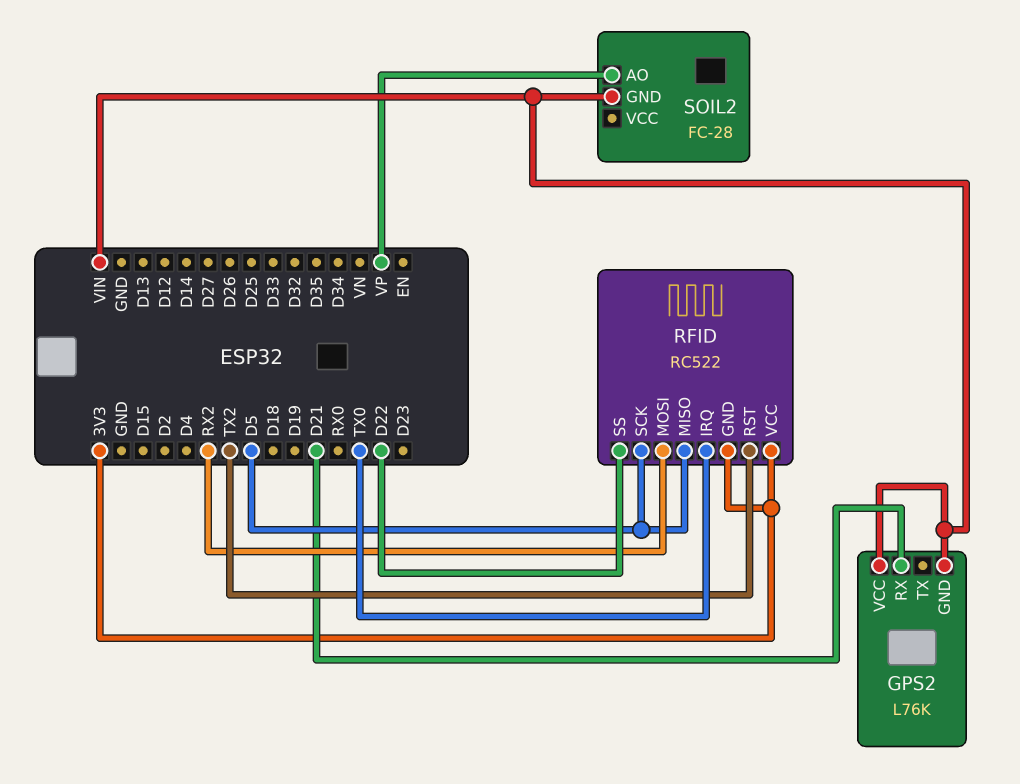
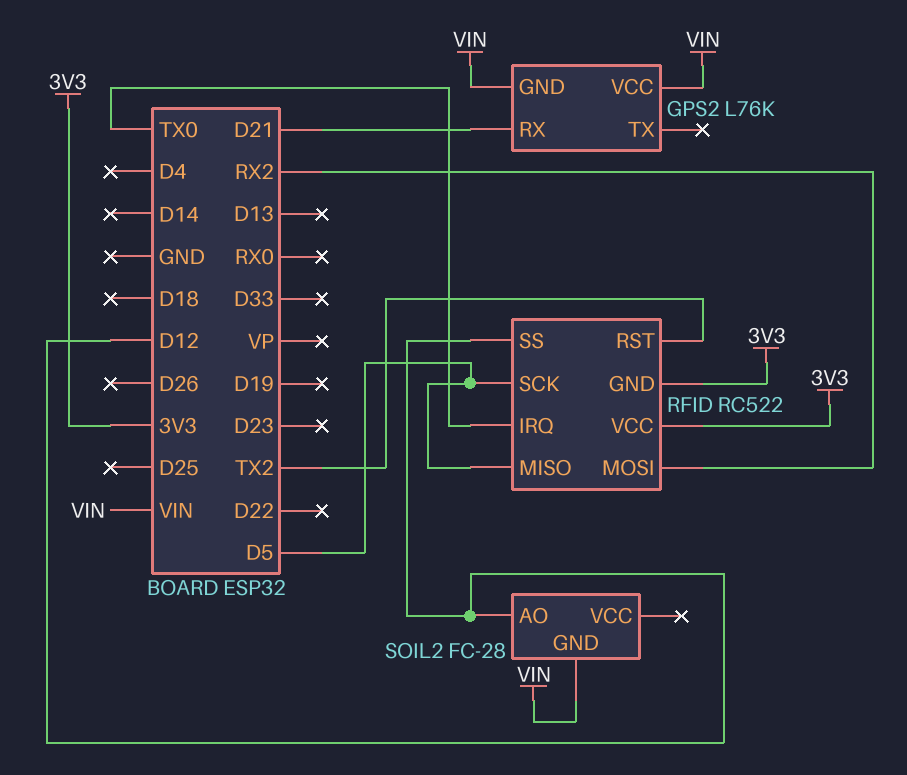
RFID pin SS: D22 -> D12
SOIL2 pin AO: VP -> D12

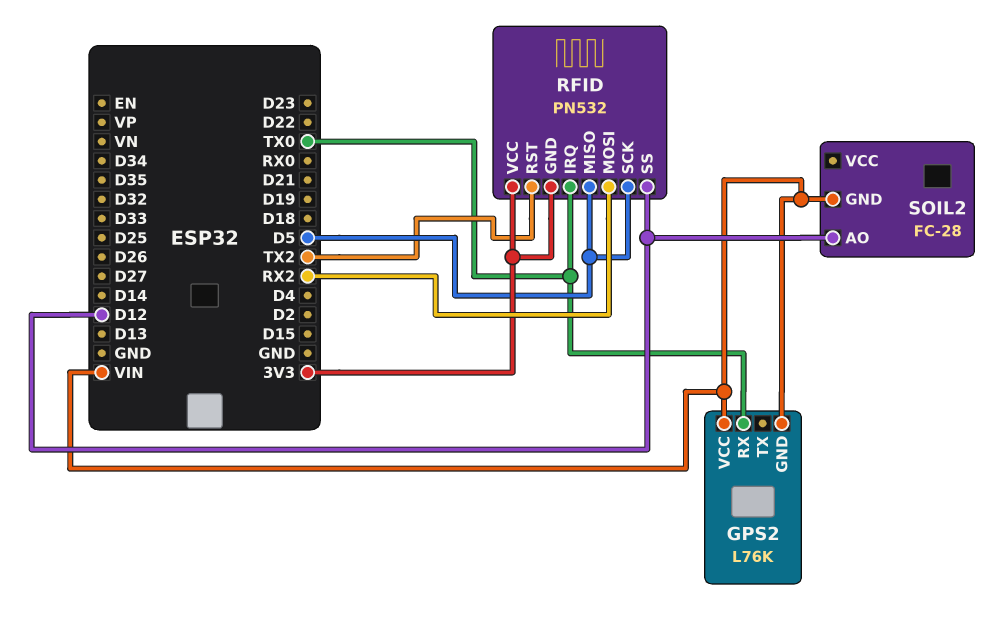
GPS2 pin RX: D21 -> TX0
RFID: RC522 -> PN532

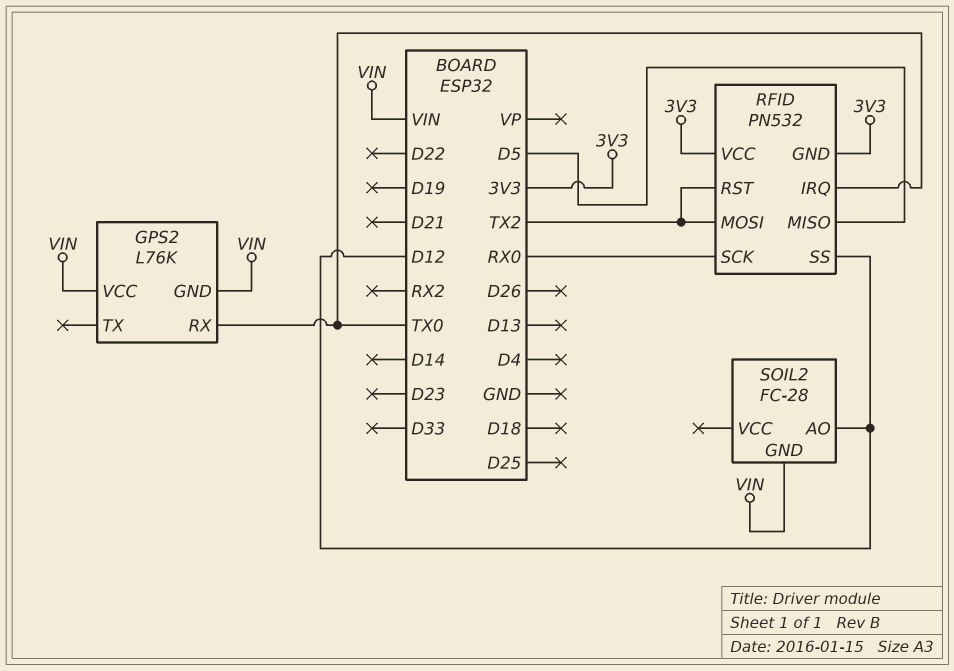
RFID pin MOSI: RX2 -> TX2
RFID pin SCK: D5 -> RX0

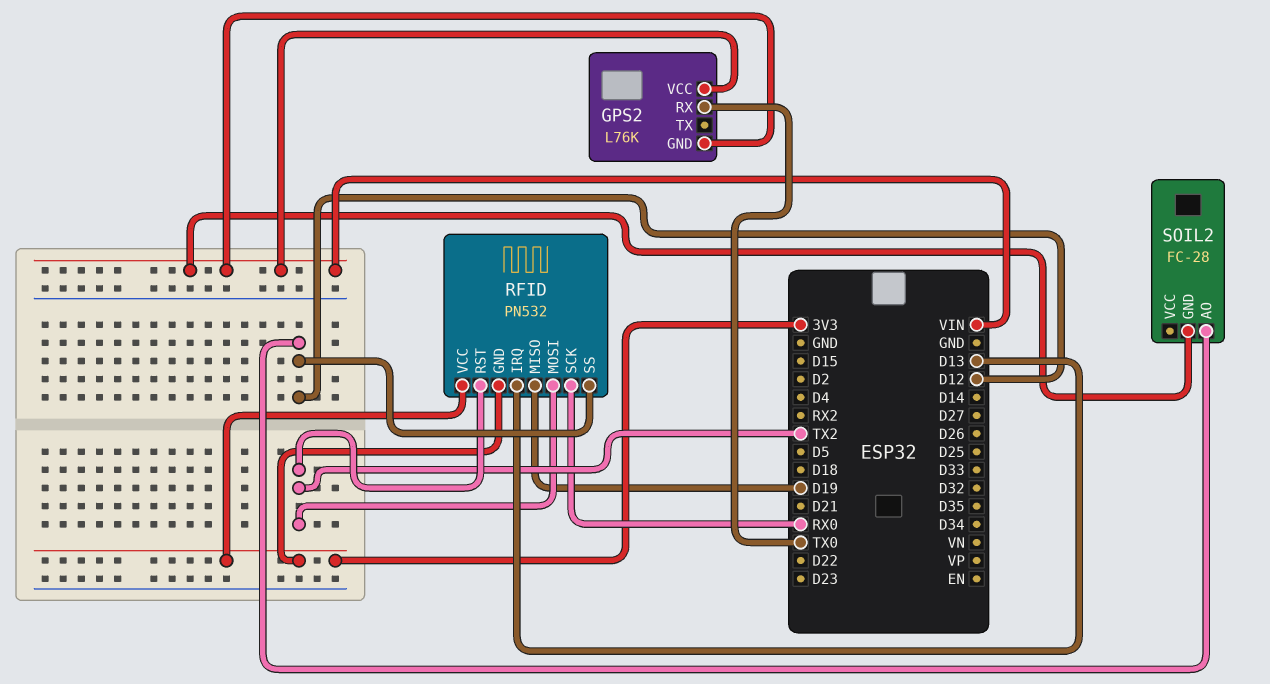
RFID pin IRQ: TX0 -> D13
RFID pin MISO: D5 -> D19

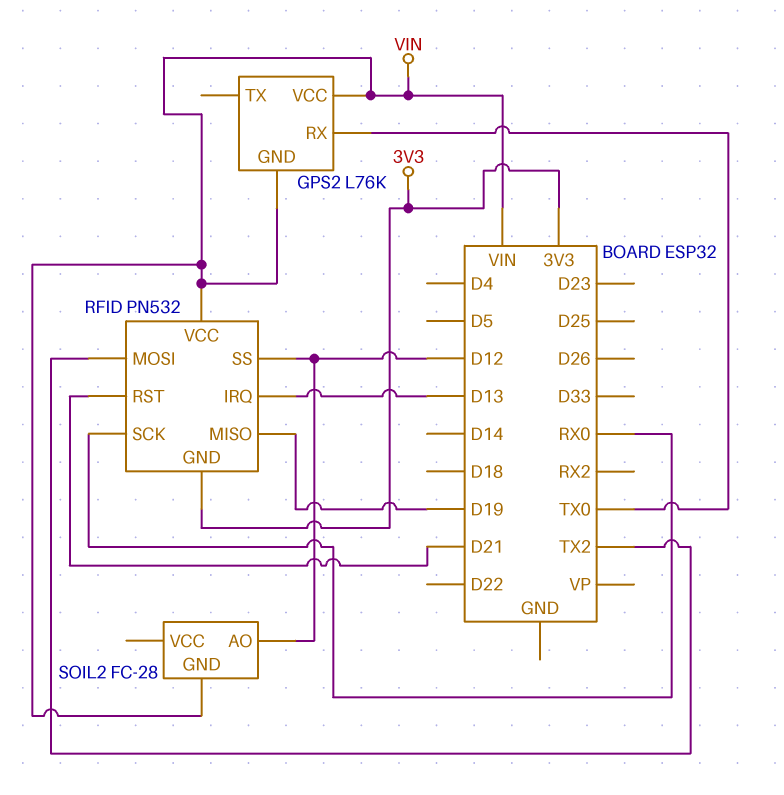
RFID pin RST: TX2 -> D21
RFID pin VCC: 3V3 -> VIN

